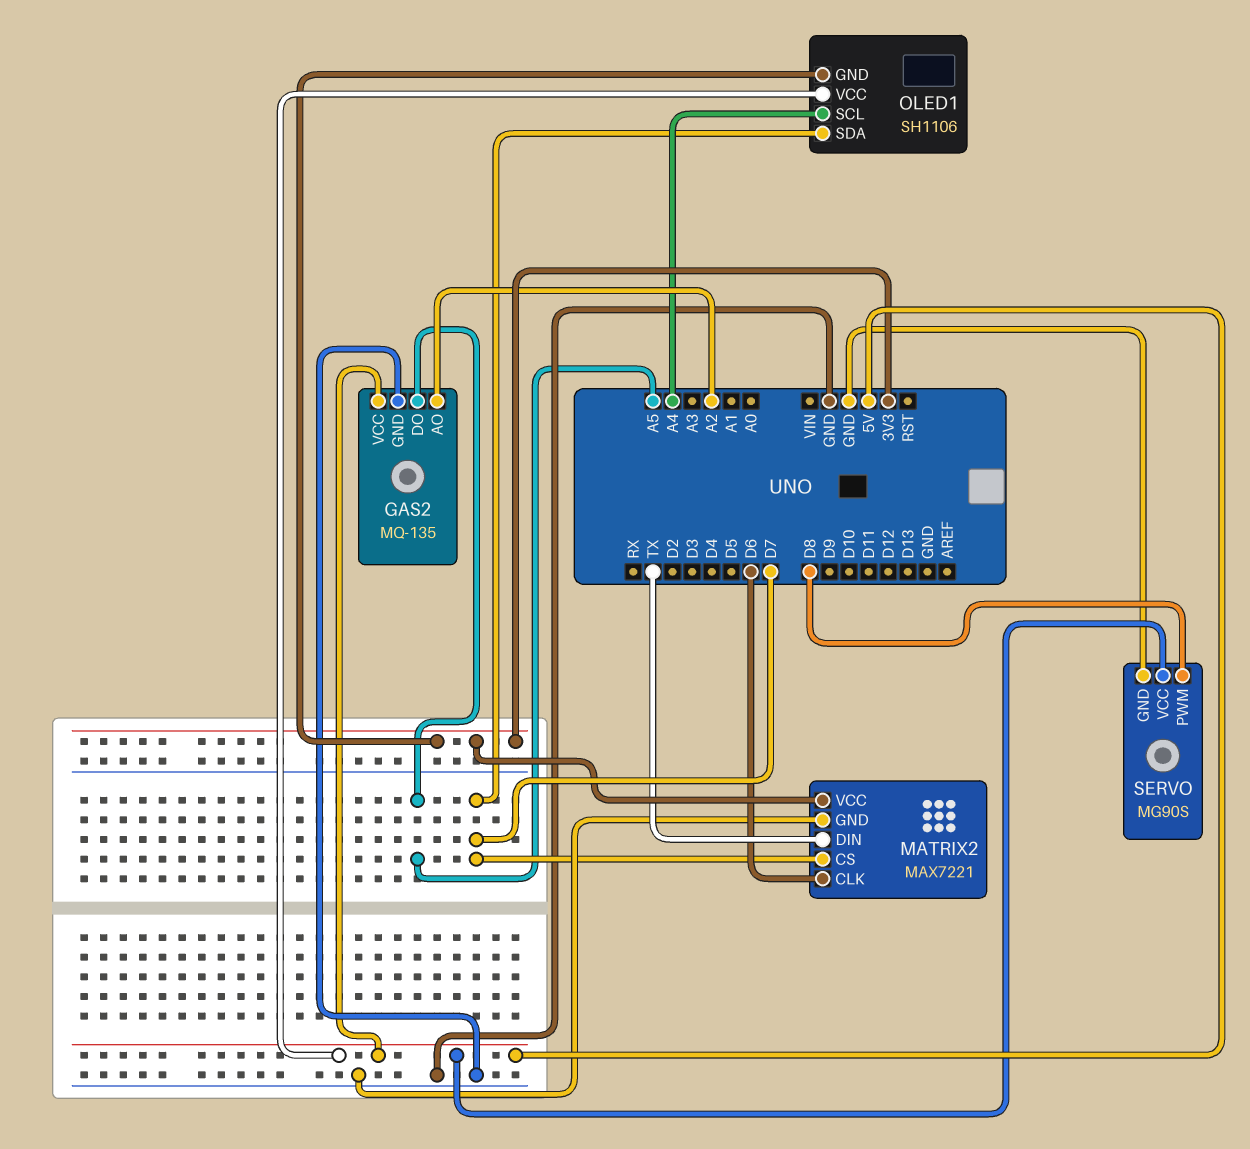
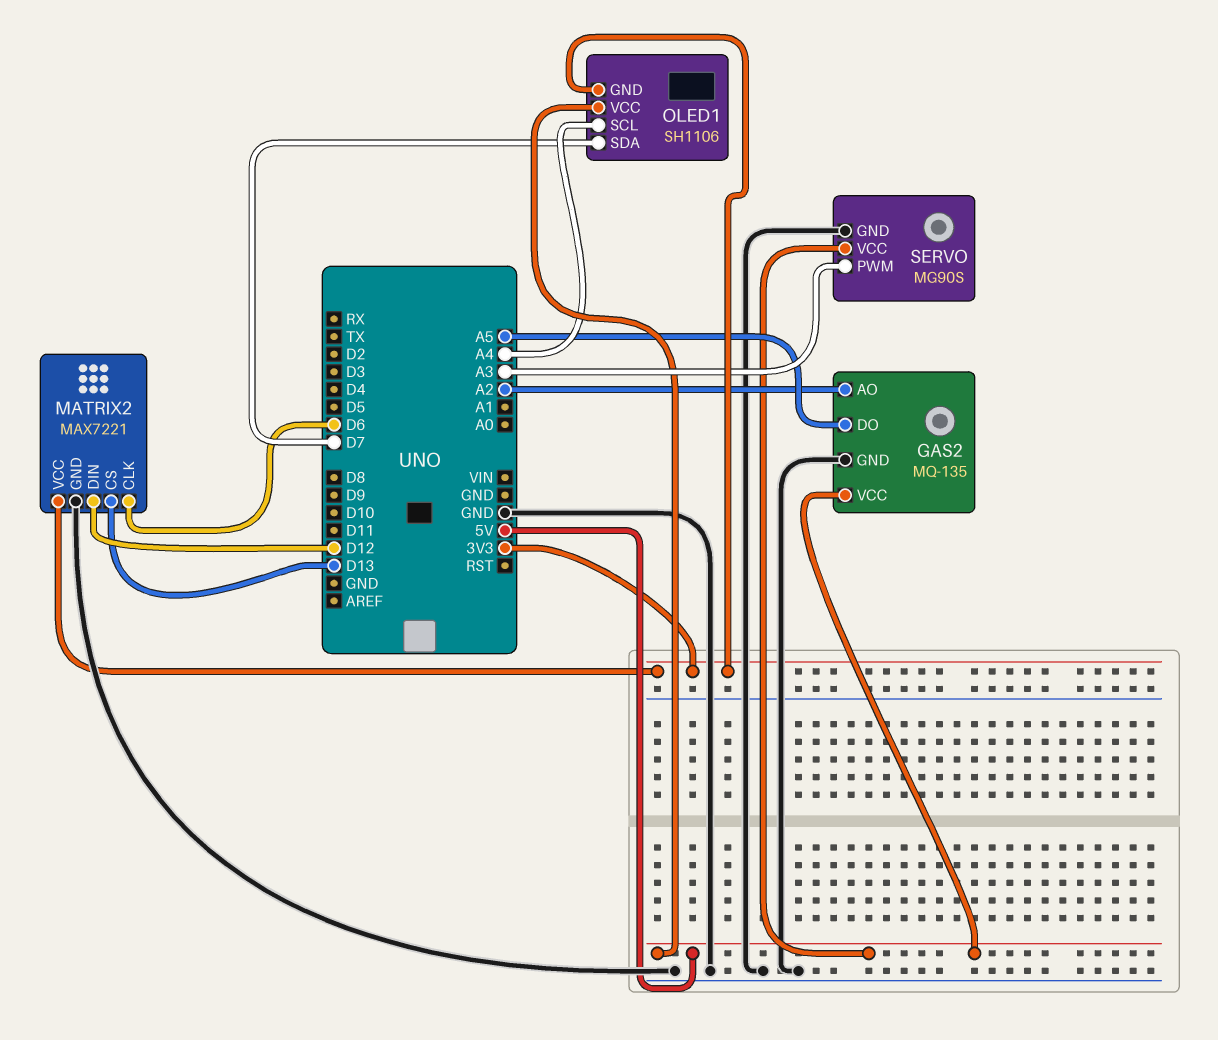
MATRIX2 pin CS: D7 -> D13
MATRIX2 pin DIN: TX -> D12
SERVO pin PWM: D8 -> A3

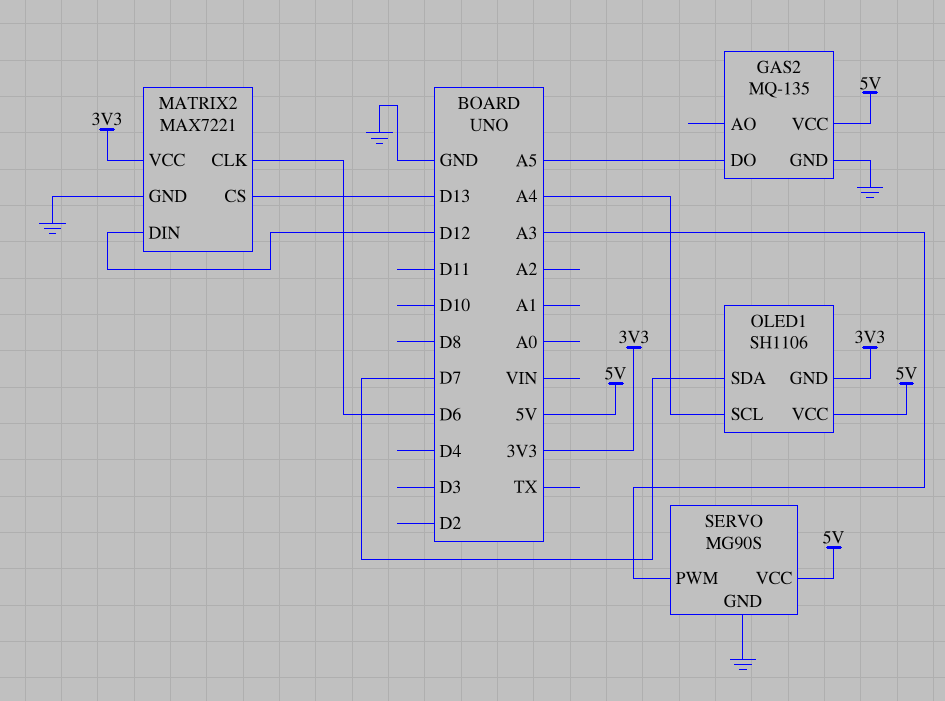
GAS2 pin AO: A2 -> none

